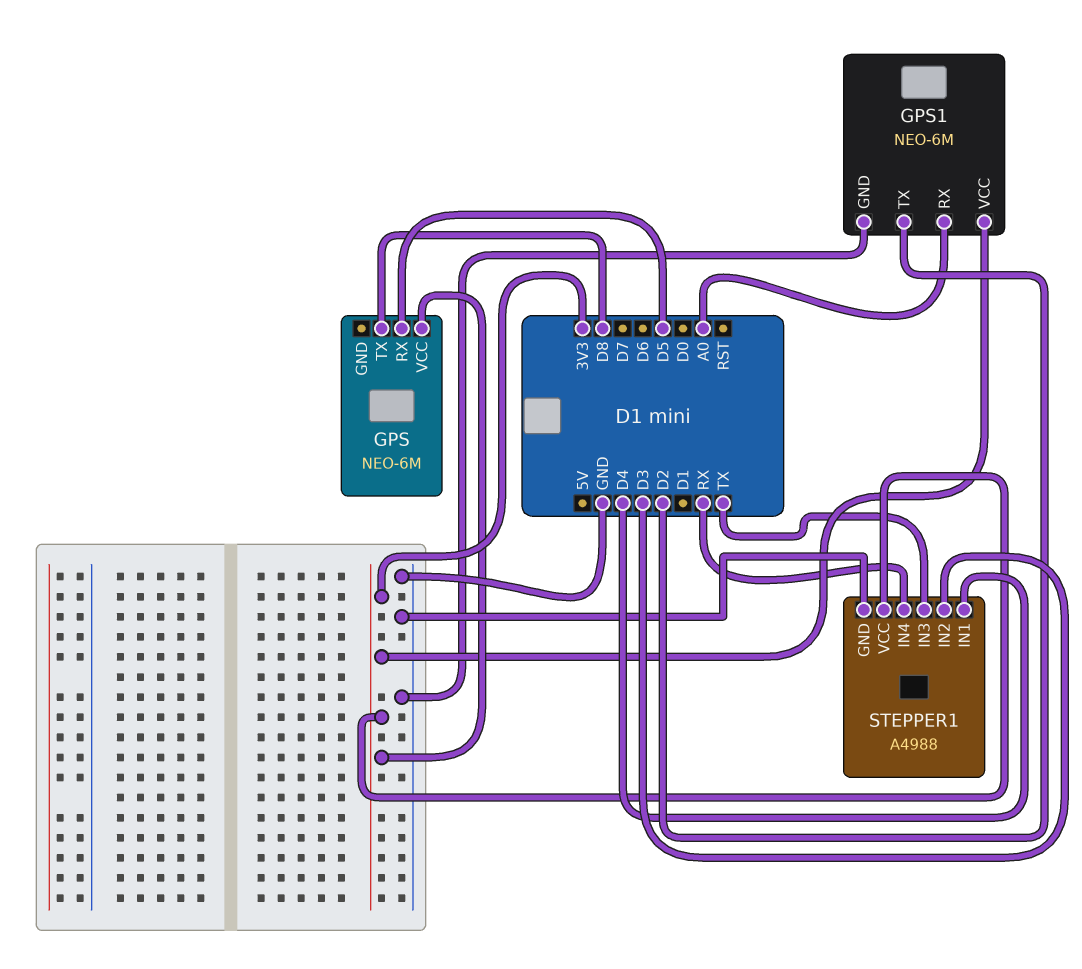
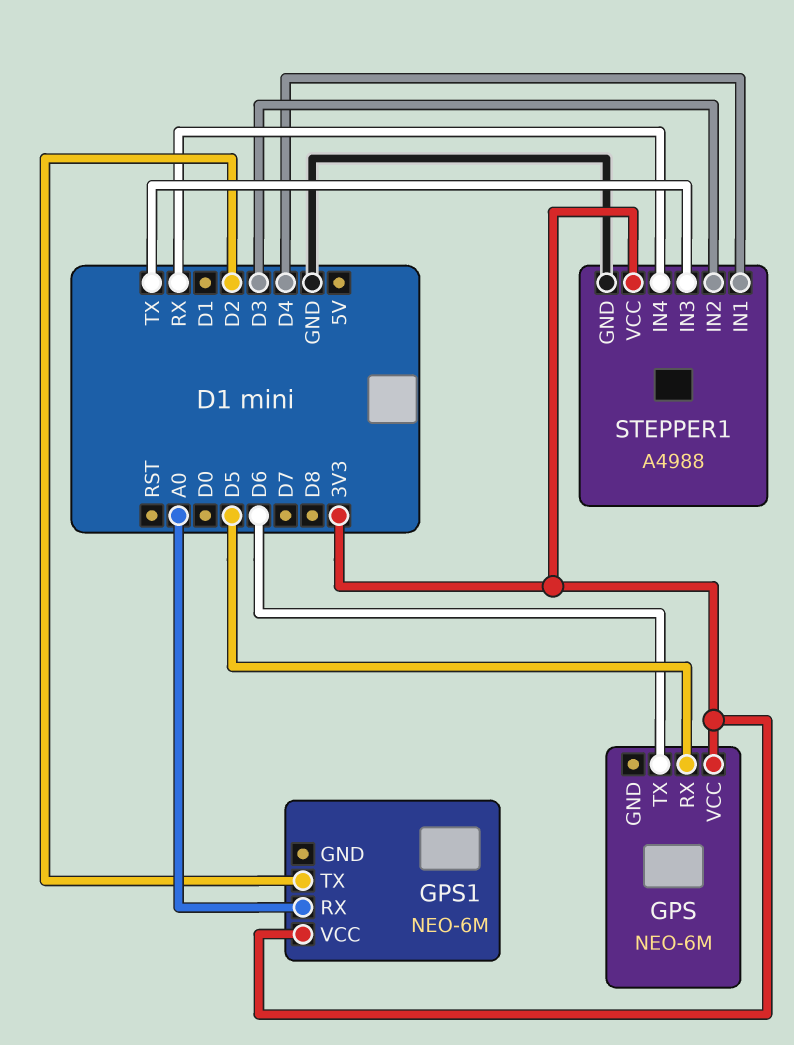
GPS pin TX: D8 -> D6
GPS1 pin GND: GND -> none

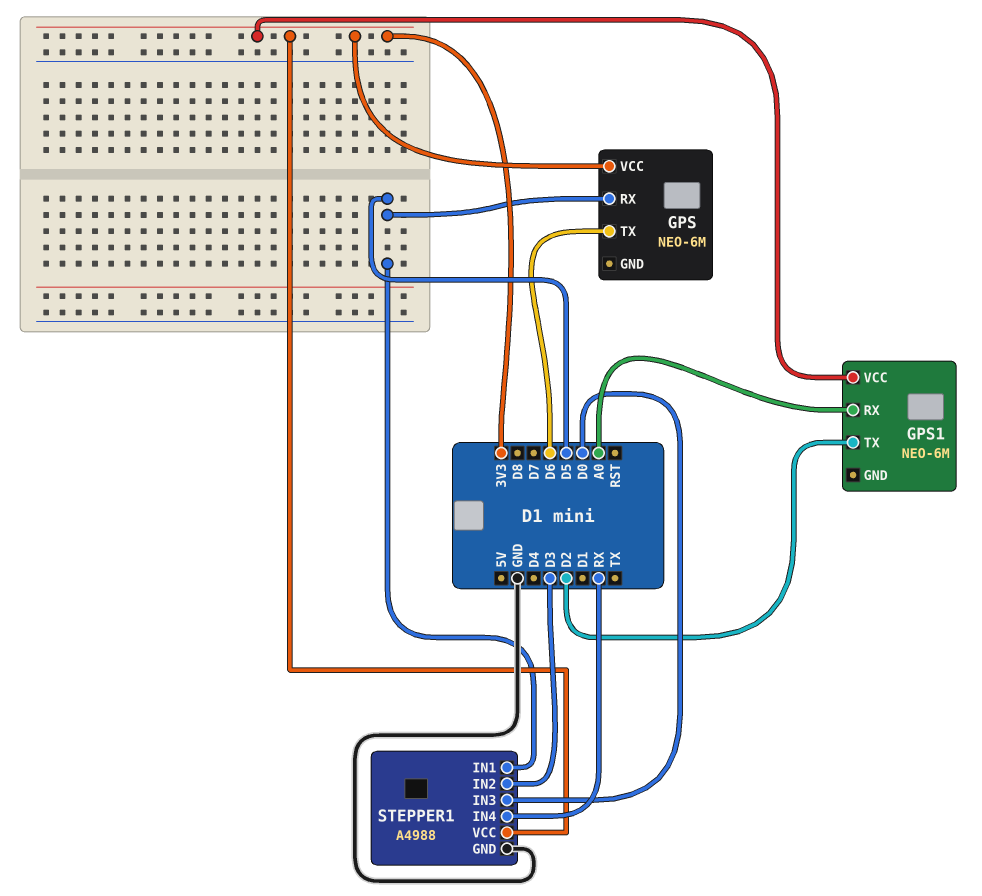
STEPPER1 pin IN1: D4 -> D5
STEPPER1 pin IN3: TX -> D0

